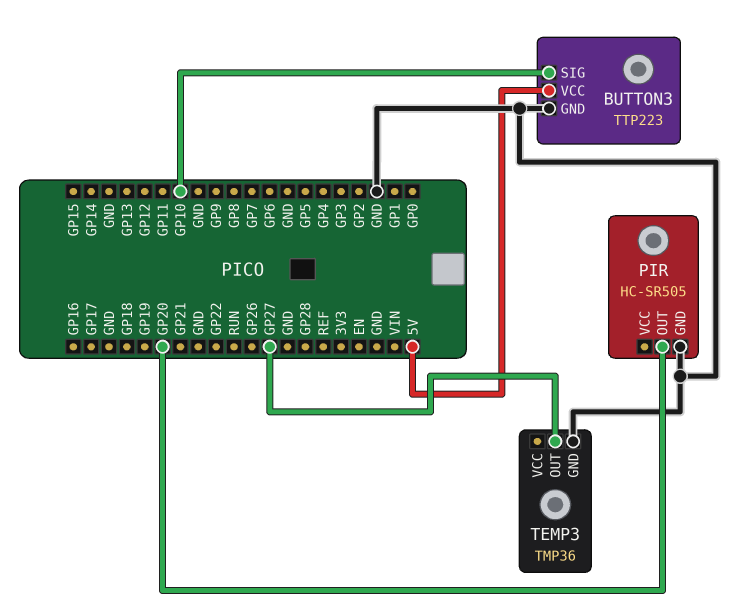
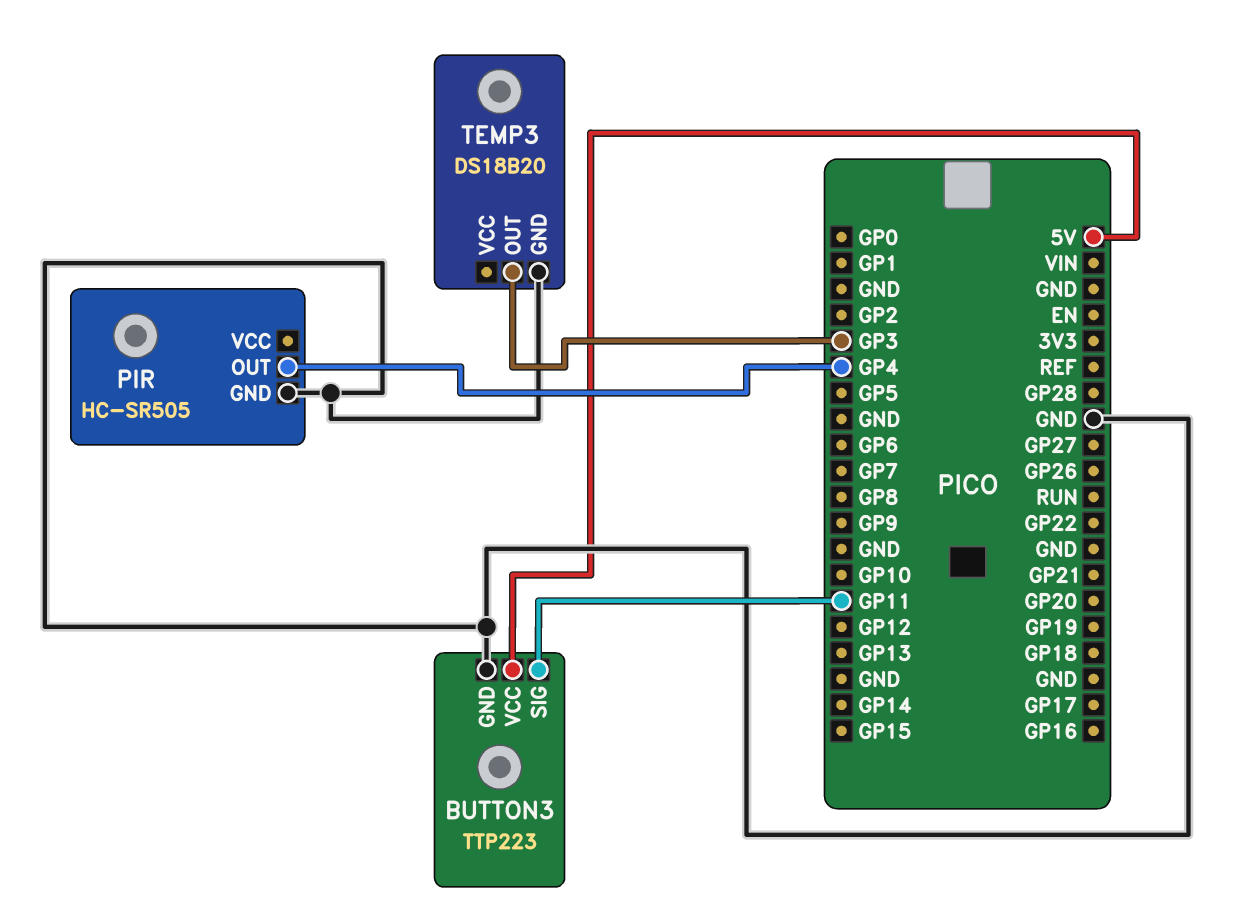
BUTTON3 pin SIG: GP10 -> GP11
PIR pin OUT: GP20 -> GP4
TEMP3: TMP36 -> DS18B20
TEMP3 pin OUT: GP27 -> GP3

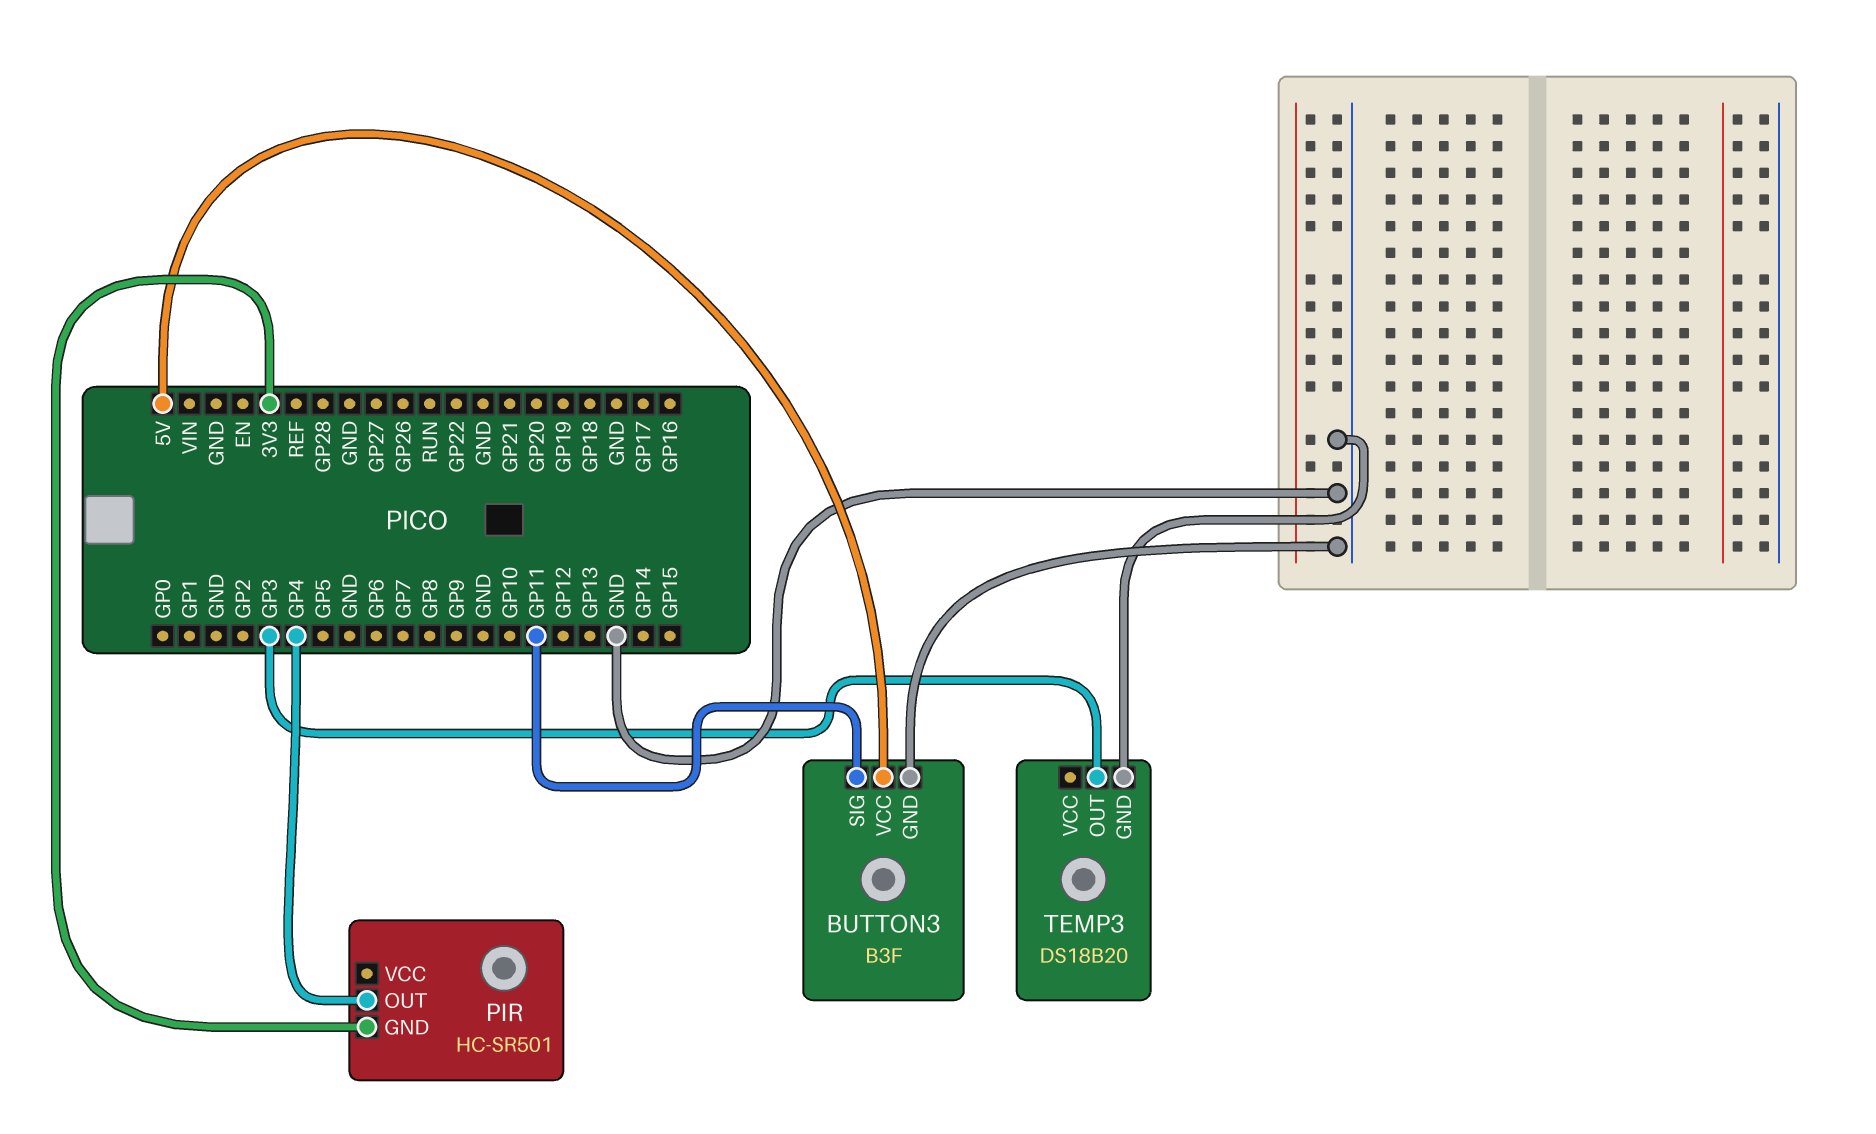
BUTTON3: TTP223 -> B3F
PIR: HC-SR505 -> HC-SR501
PIR pin GND: GND -> 3V3

